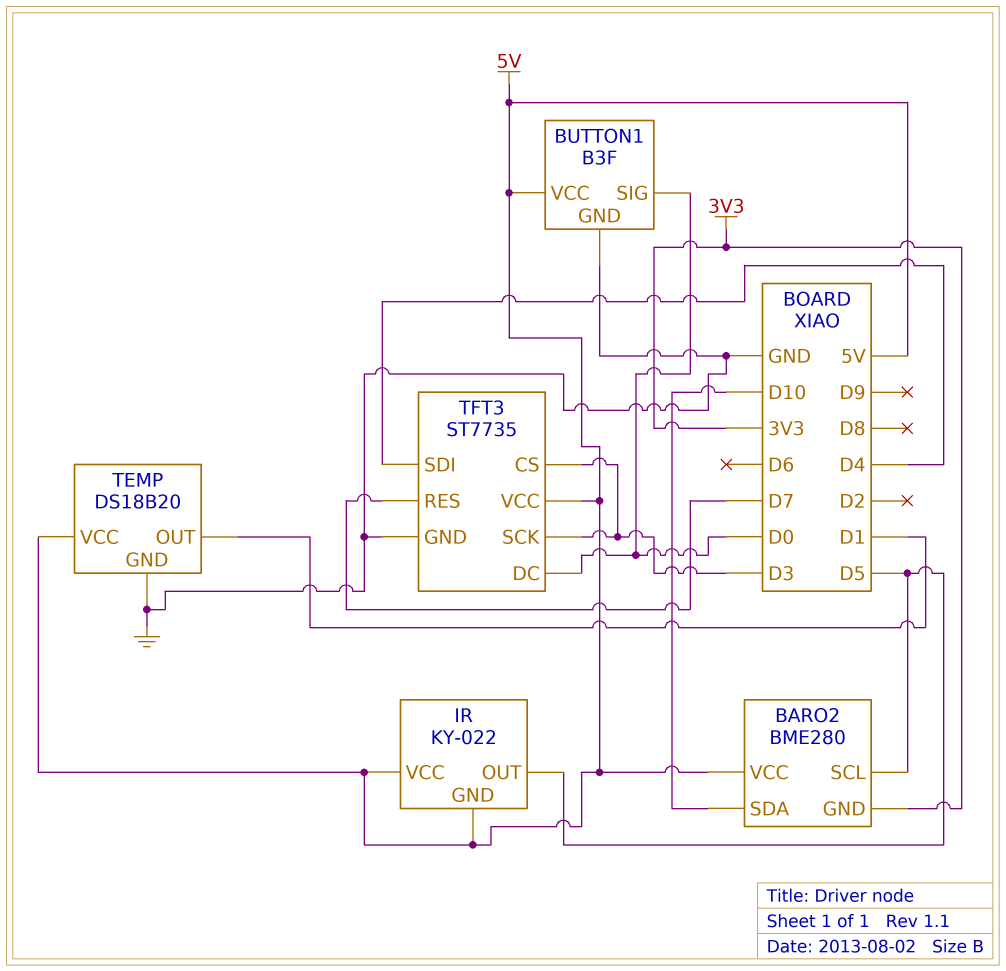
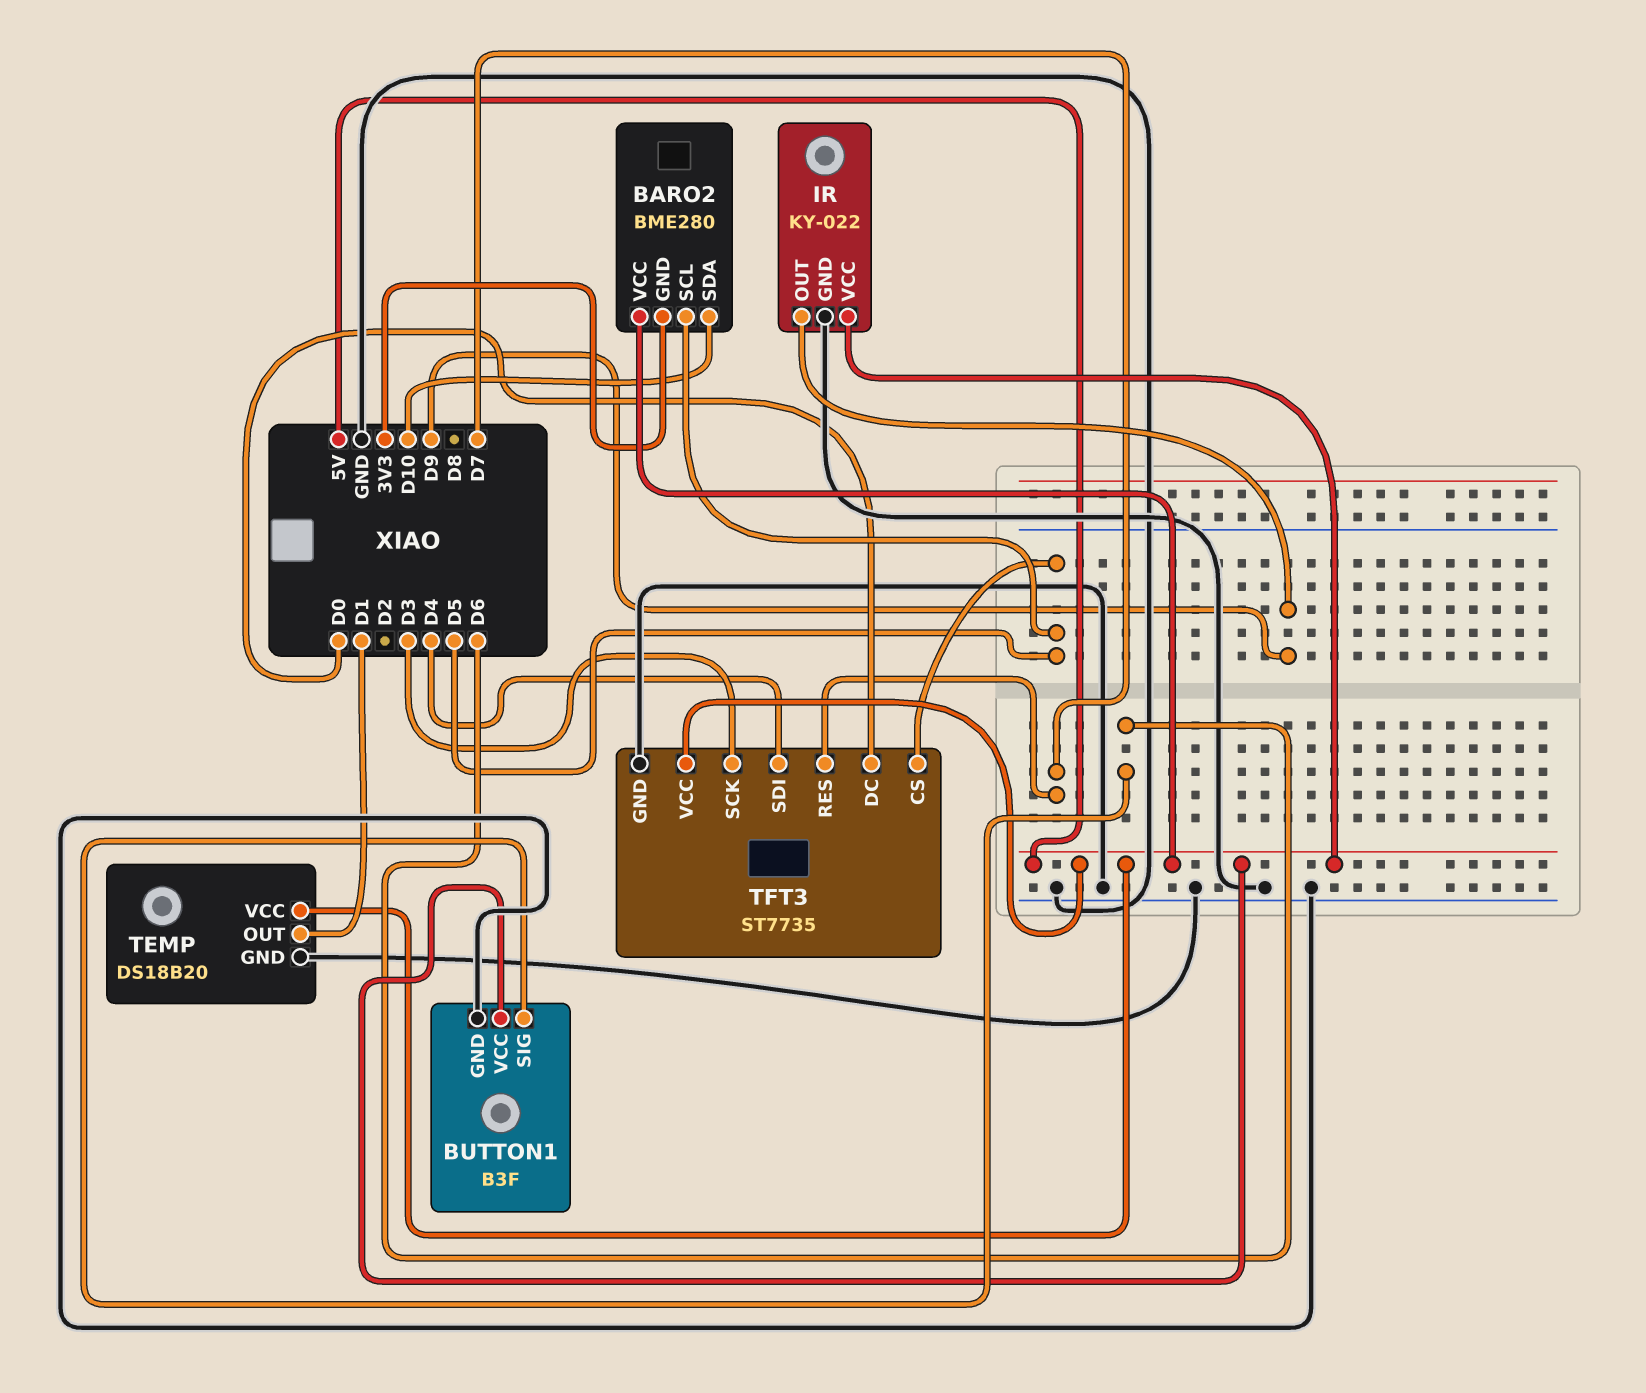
BUTTON1 pin SIG: D0 -> D6
IR pin GND: 5V -> GND
IR pin OUT: D5 -> D9
TFT3 pin CS: D3 -> D5

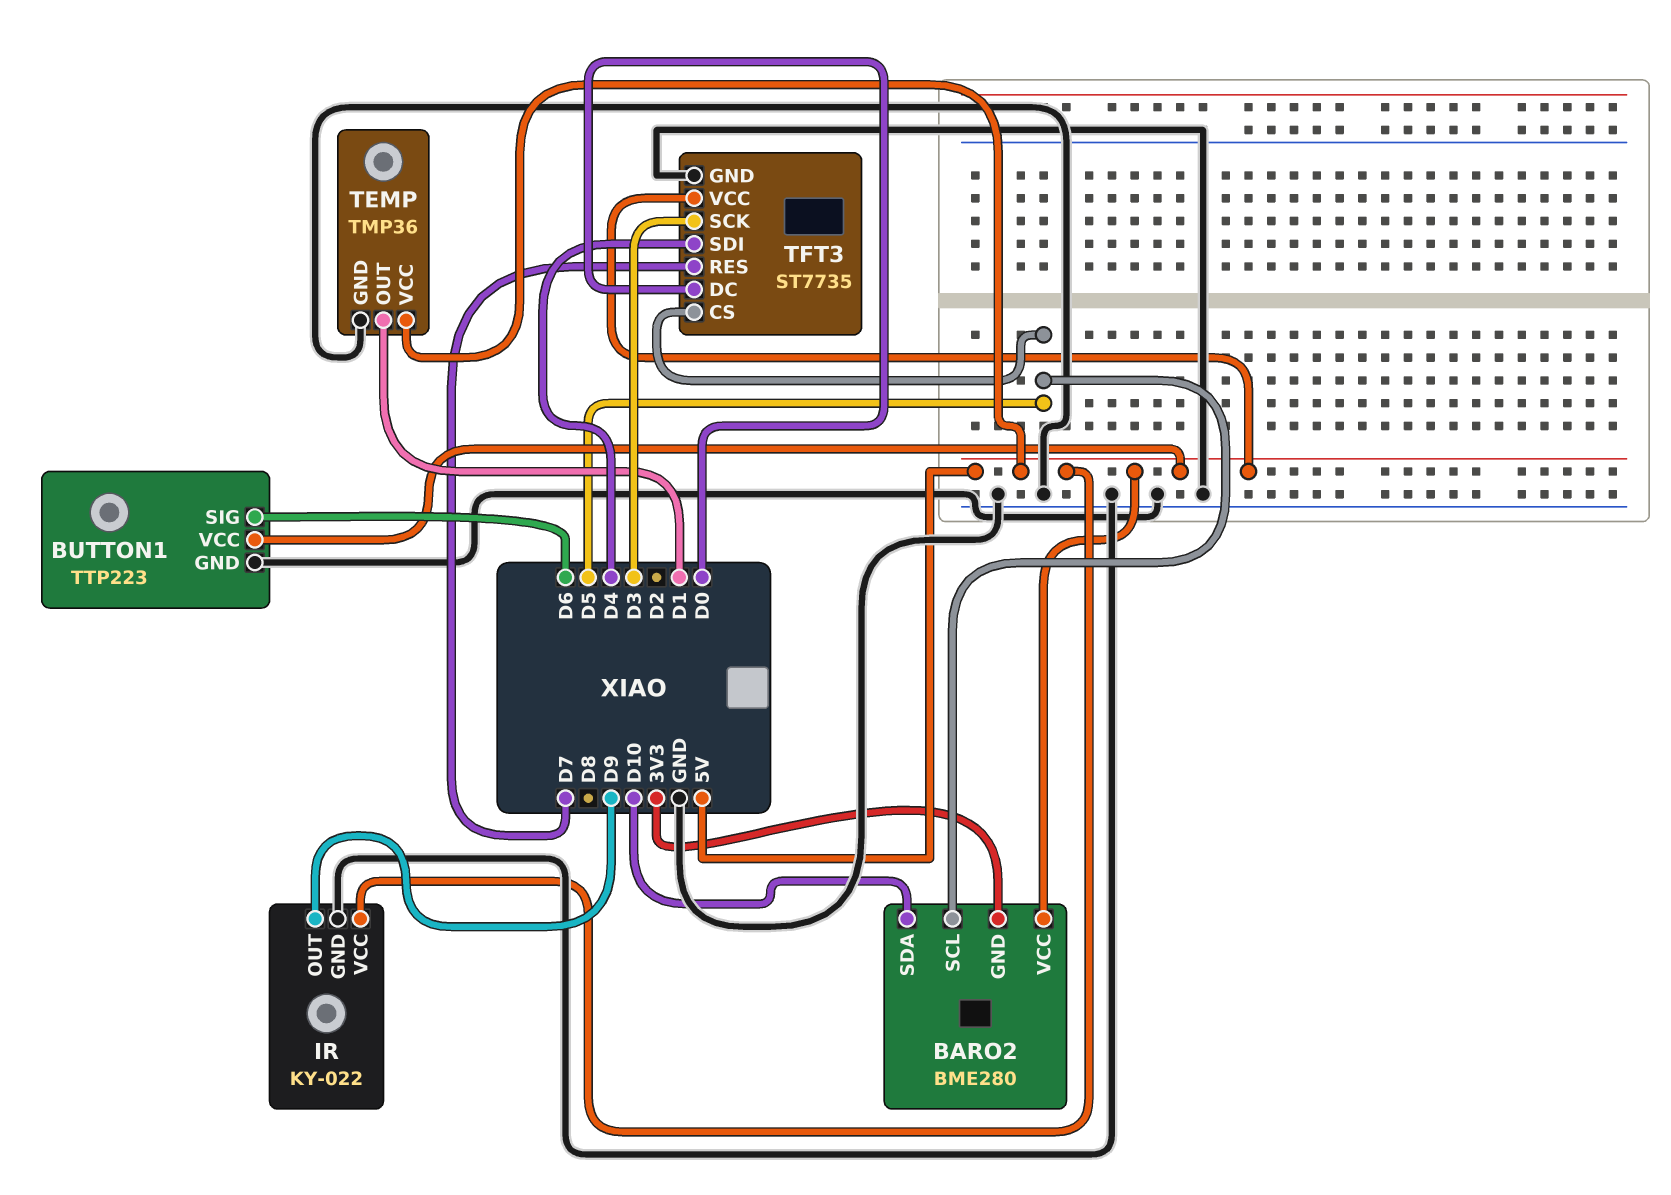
BUTTON1: B3F -> TTP223
TEMP: DS18B20 -> TMP36

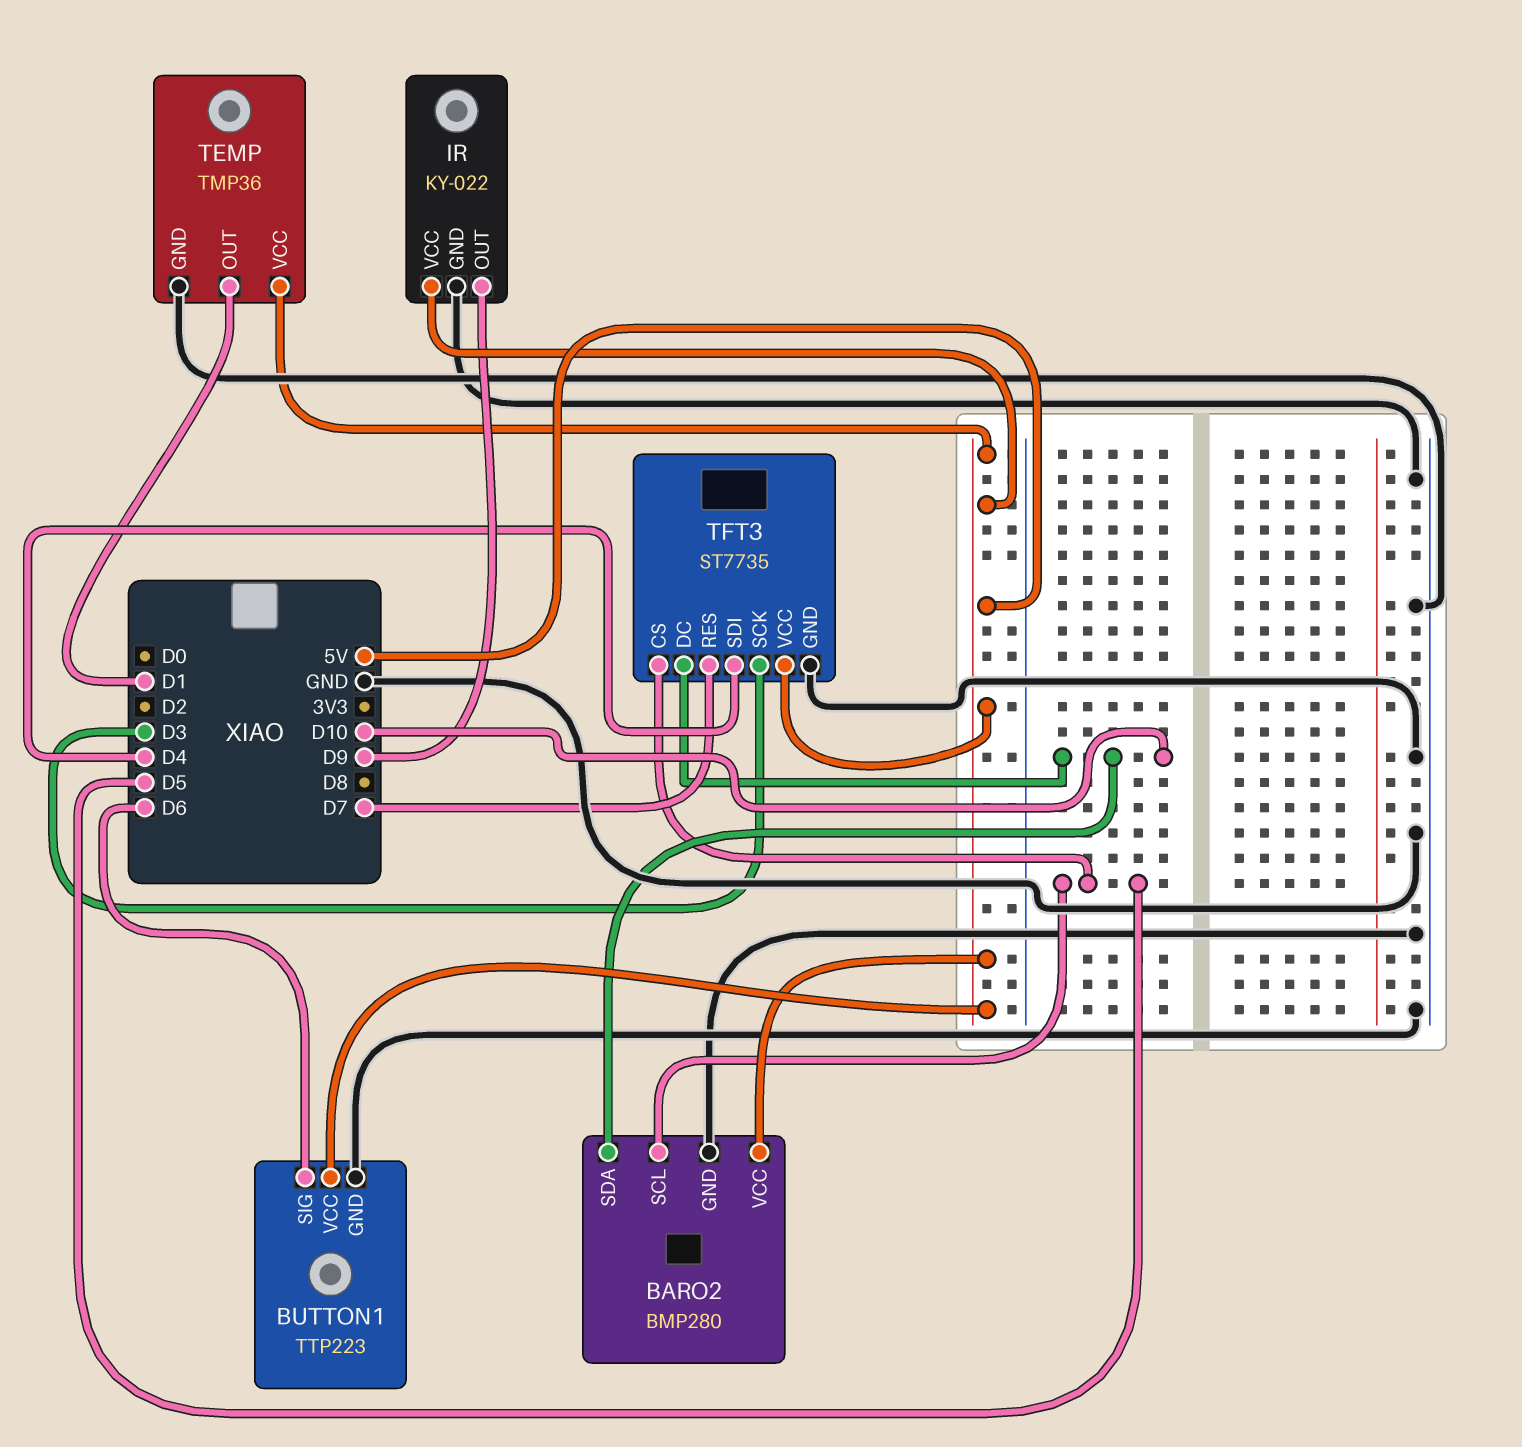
BARO2: BME280 -> BMP280
BARO2 pin GND: 3V3 -> GND
TFT3 pin DC: D0 -> D10

